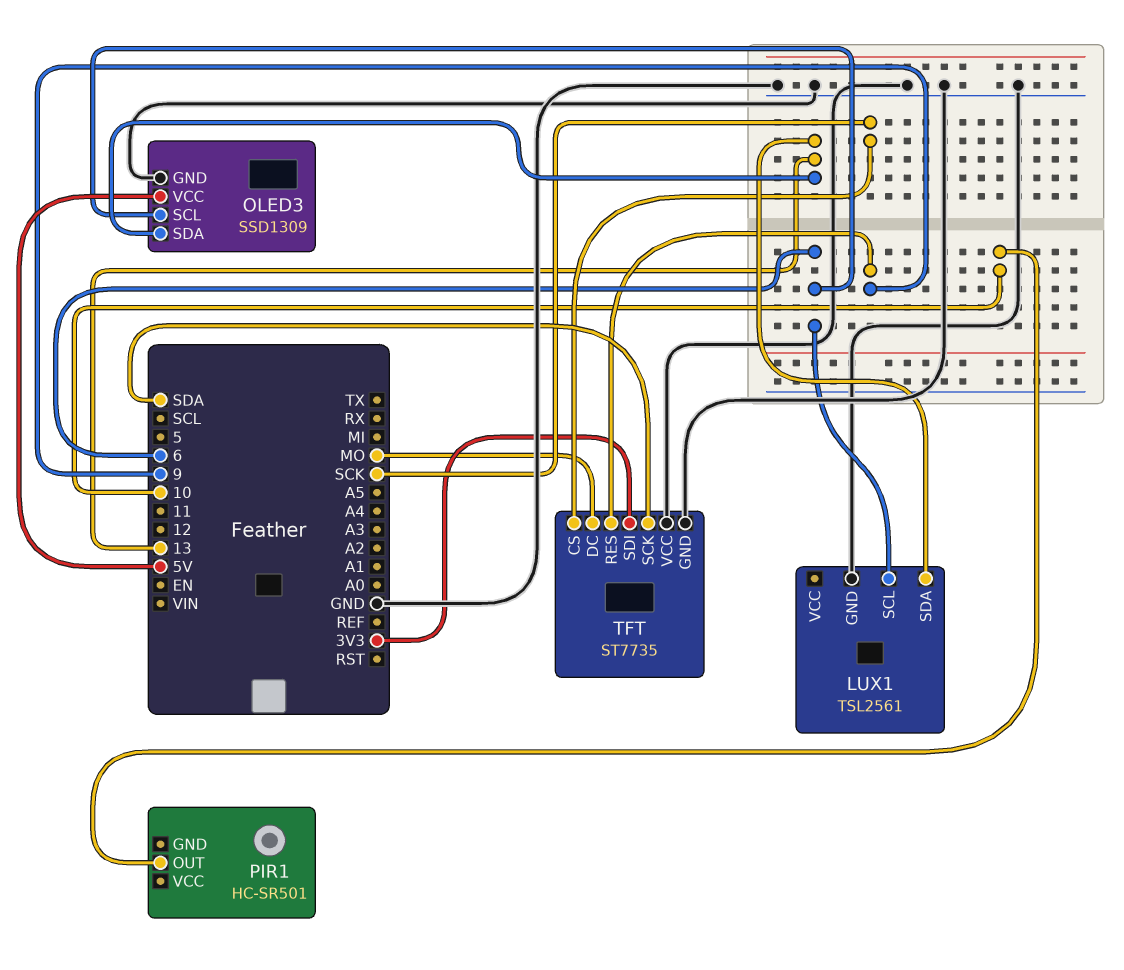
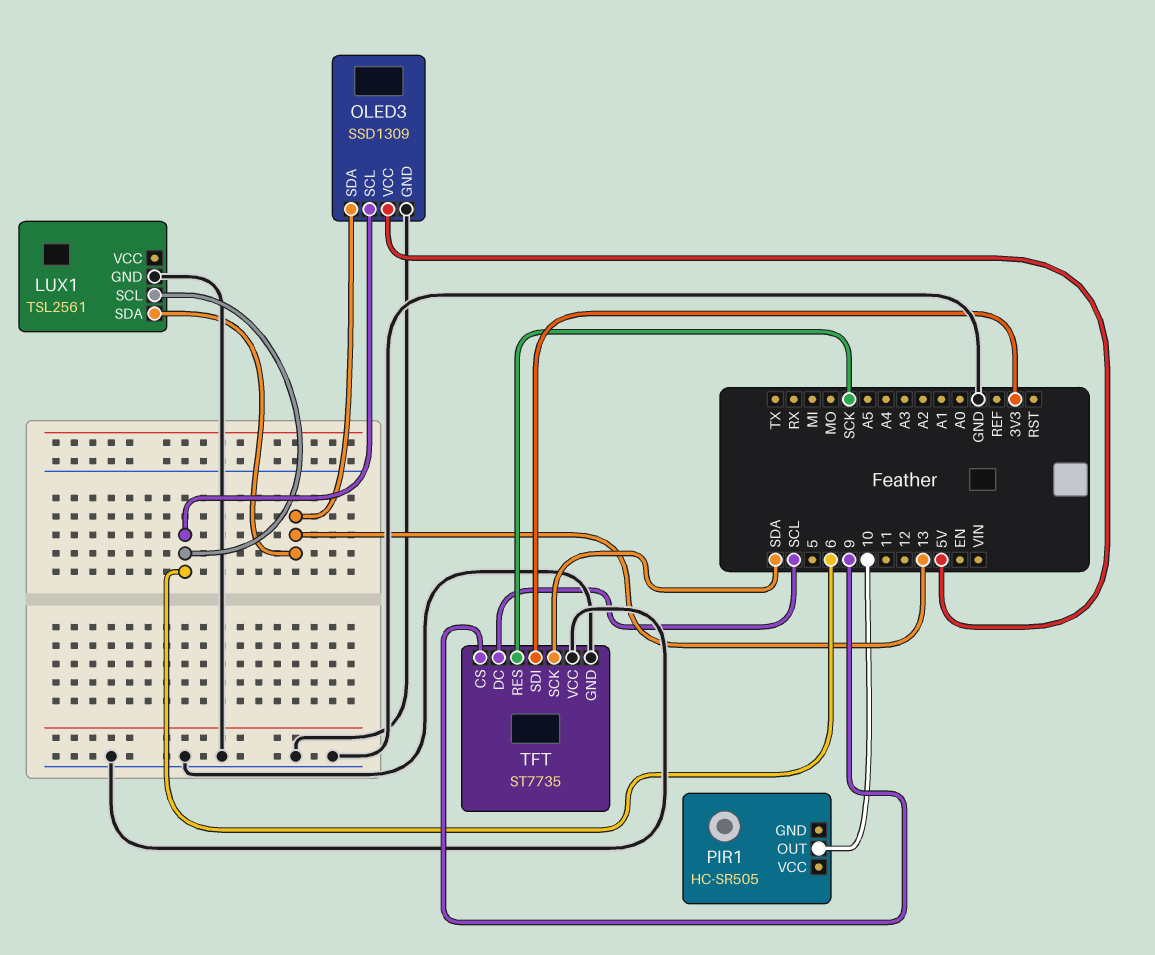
PIR1: HC-SR501 -> HC-SR505
TFT pin CS: SCK -> 9
TFT pin DC: MO -> SCL
TFT pin RES: 9 -> SCK

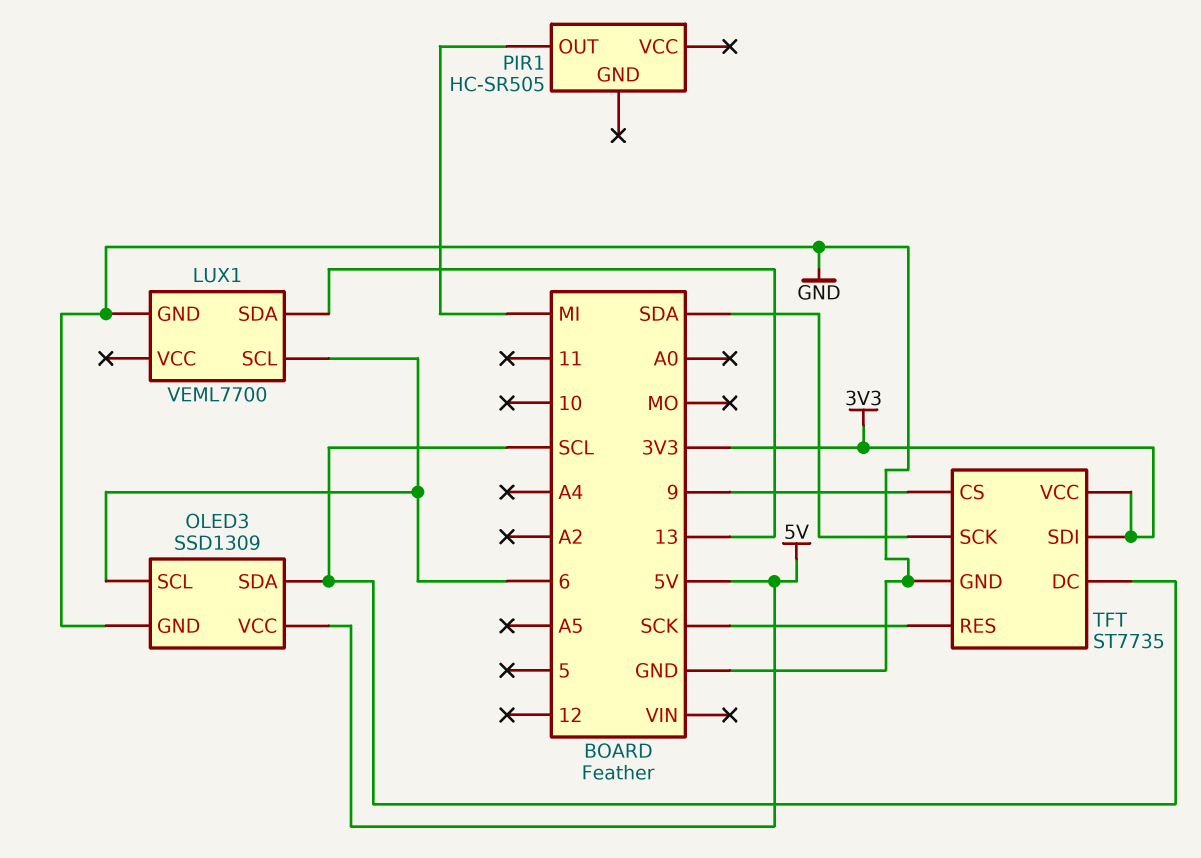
LUX1: TSL2561 -> VEML7700
OLED3 pin SDA: 13 -> SCL
PIR1 pin OUT: 10 -> MI
TFT pin VCC: GND -> 3V3

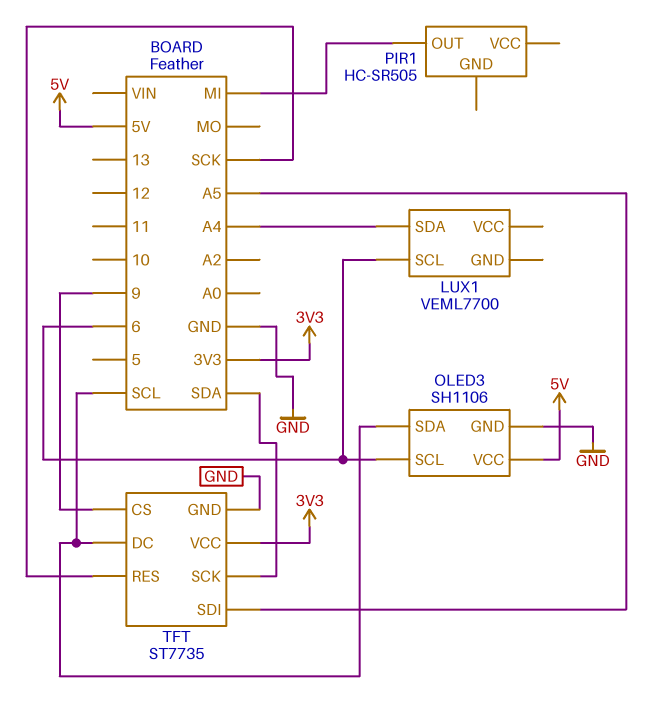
LUX1 pin GND: GND -> none
LUX1 pin SDA: 13 -> A4
OLED3: SSD1309 -> SH1106
TFT pin SDI: 3V3 -> A5

